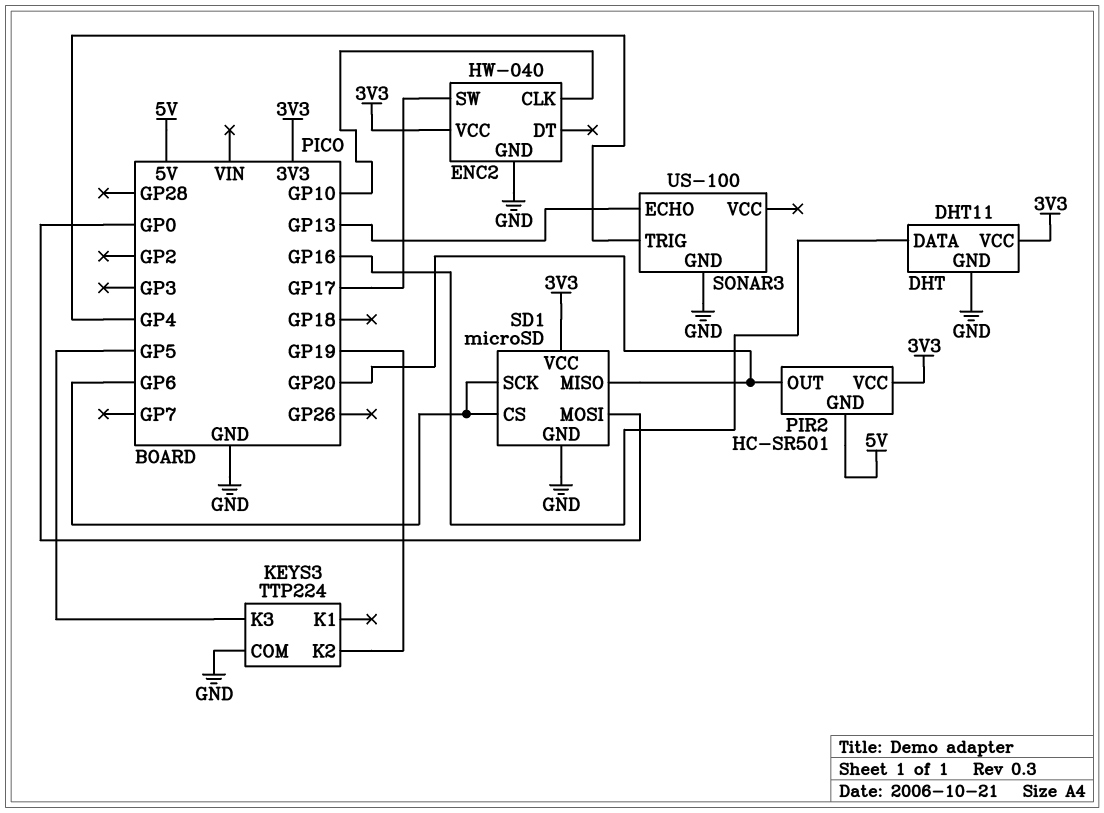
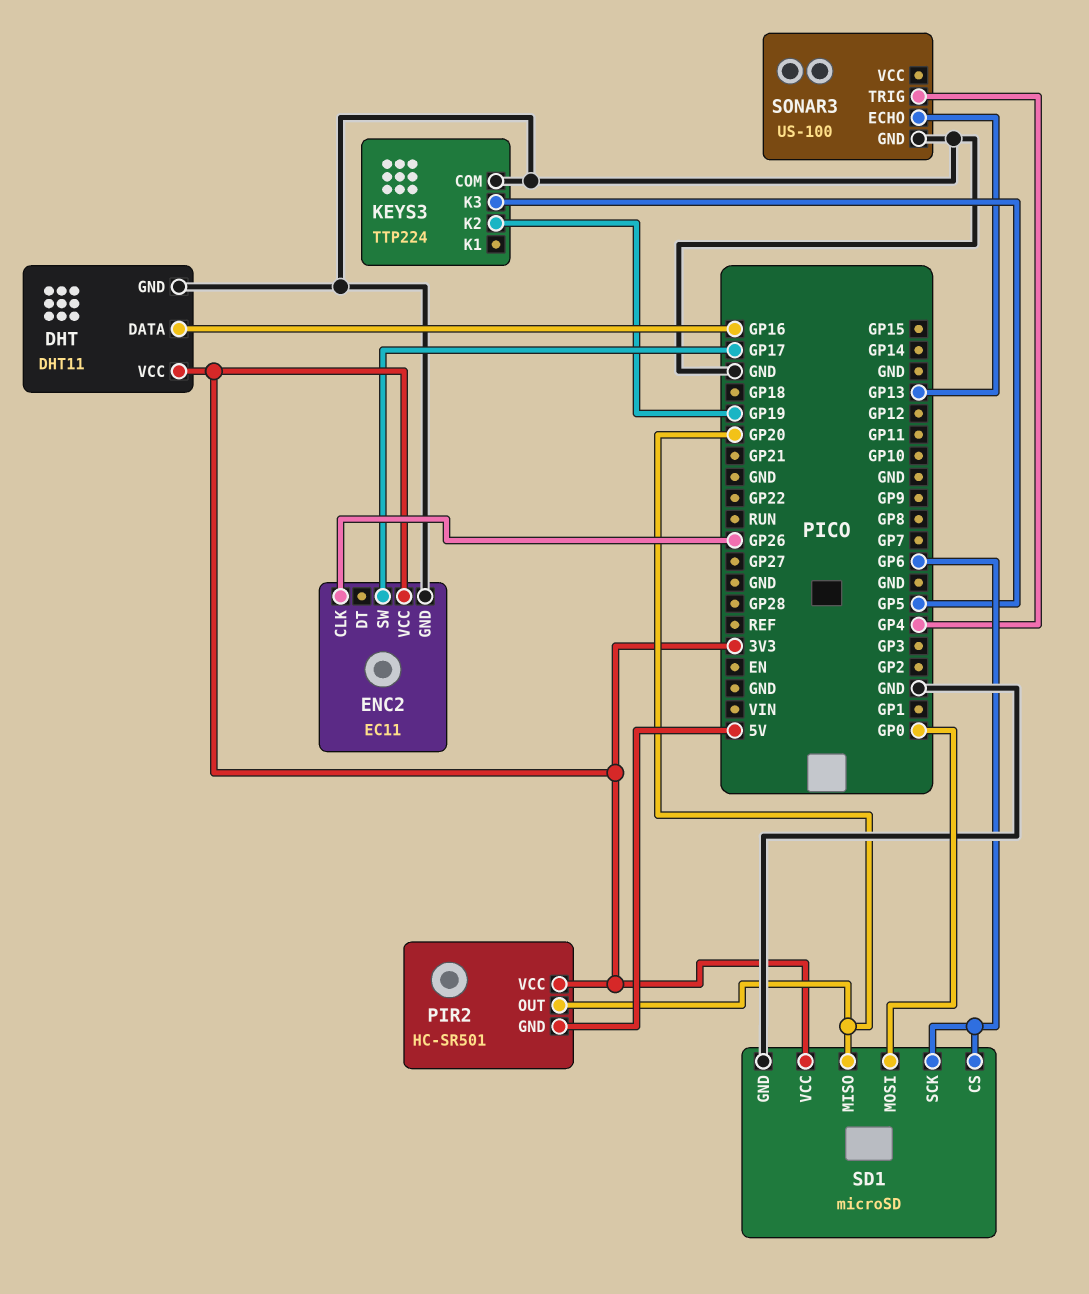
ENC2: HW-040 -> EC11
ENC2 pin CLK: GP10 -> GP26

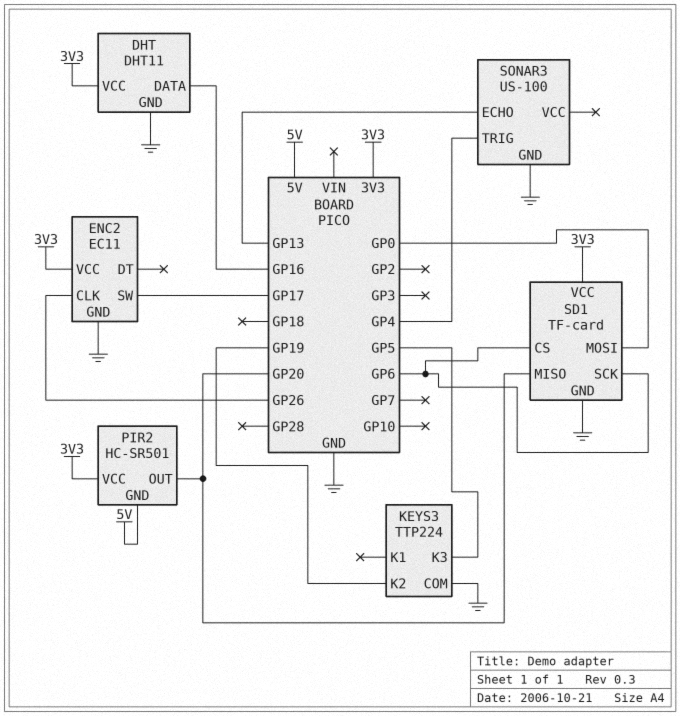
SD1: microSD -> TF-card

